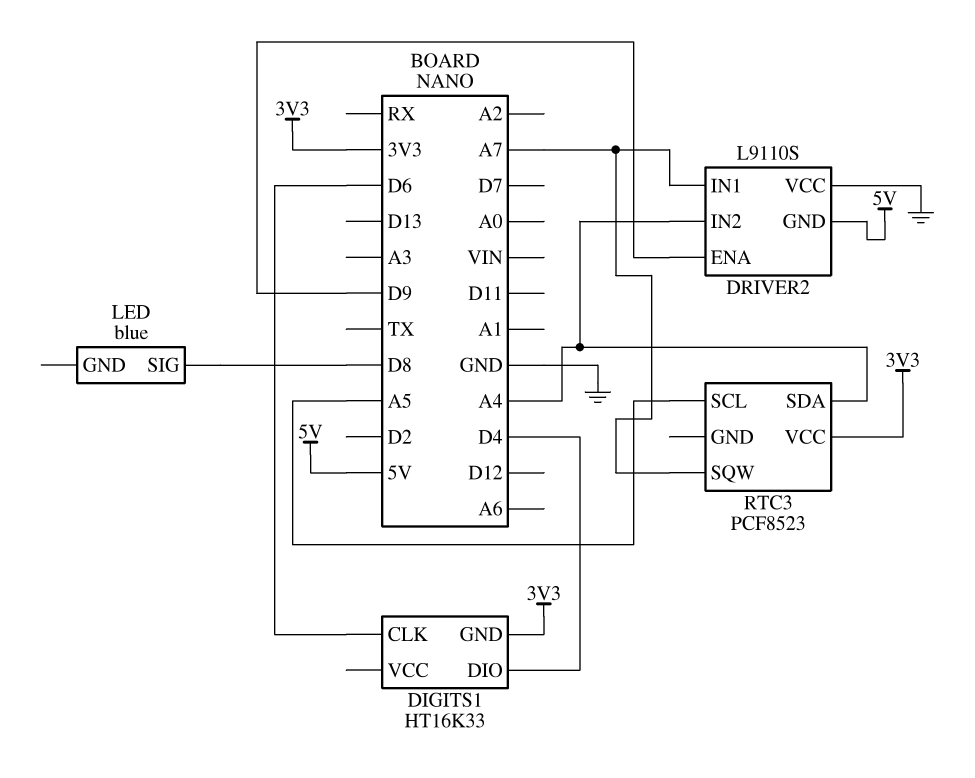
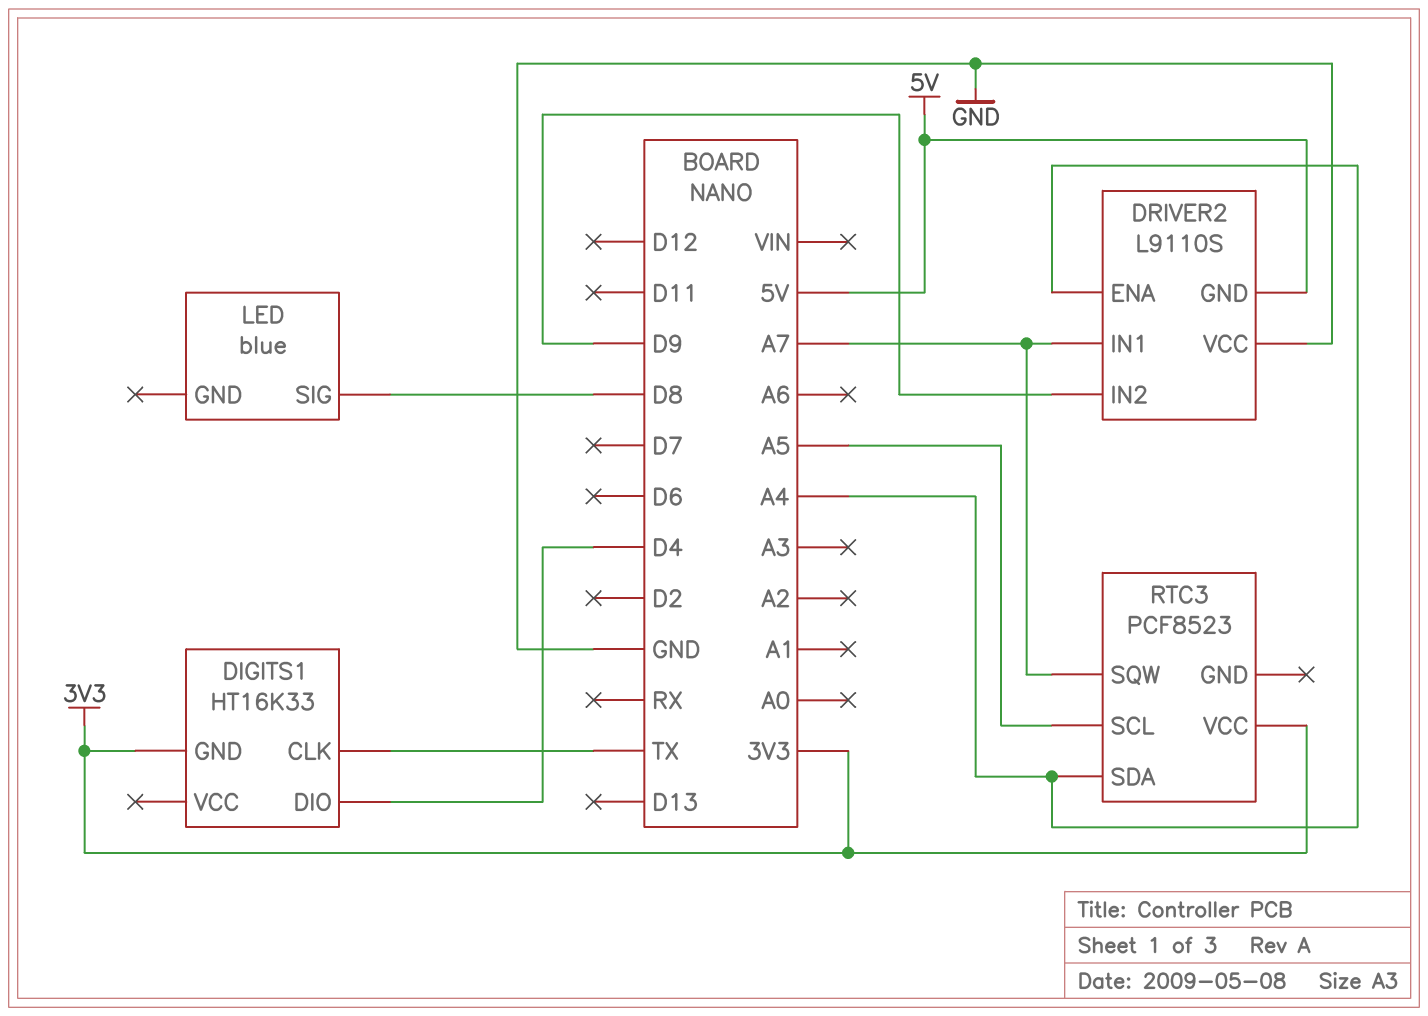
DIGITS1 pin CLK: D6 -> TX
DRIVER2 pin ENA: D9 -> A4
DRIVER2 pin IN2: A4 -> D9

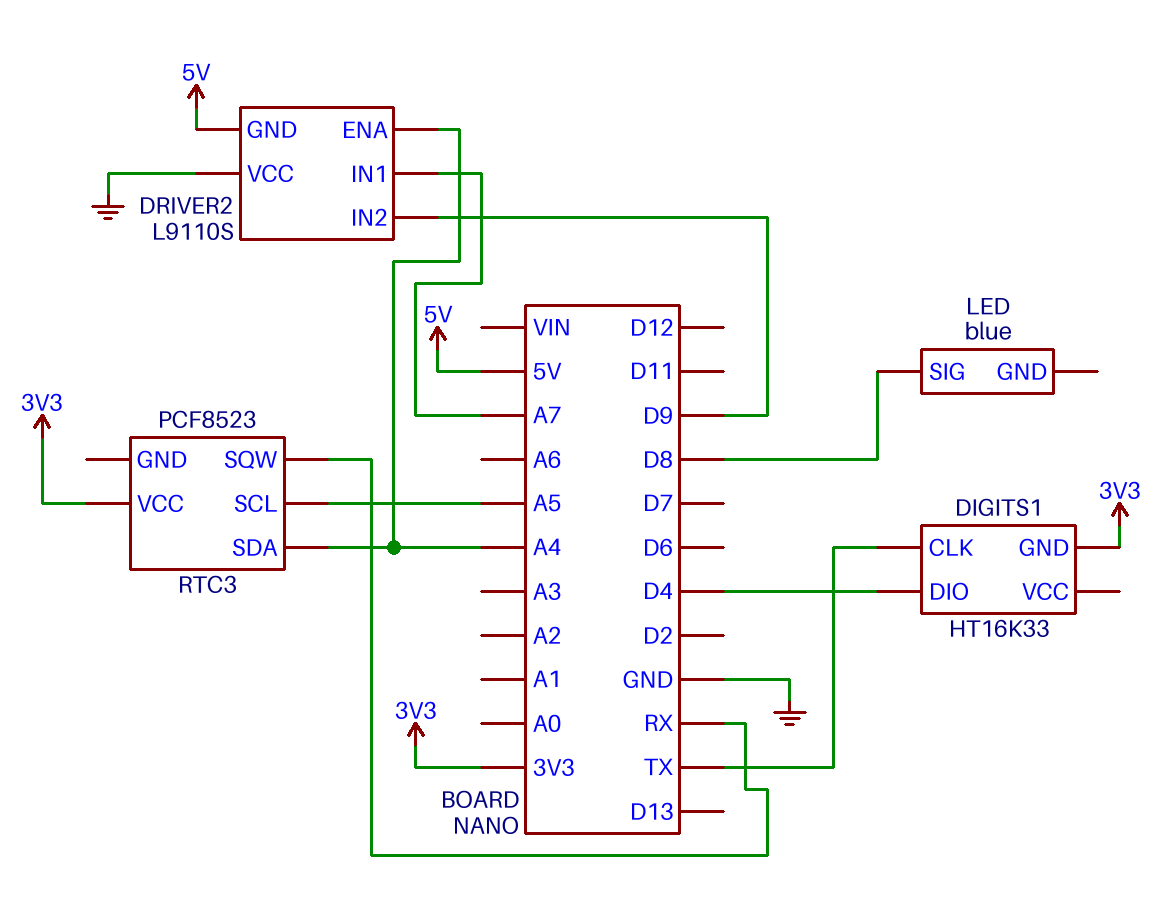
RTC3 pin SQW: A7 -> RX

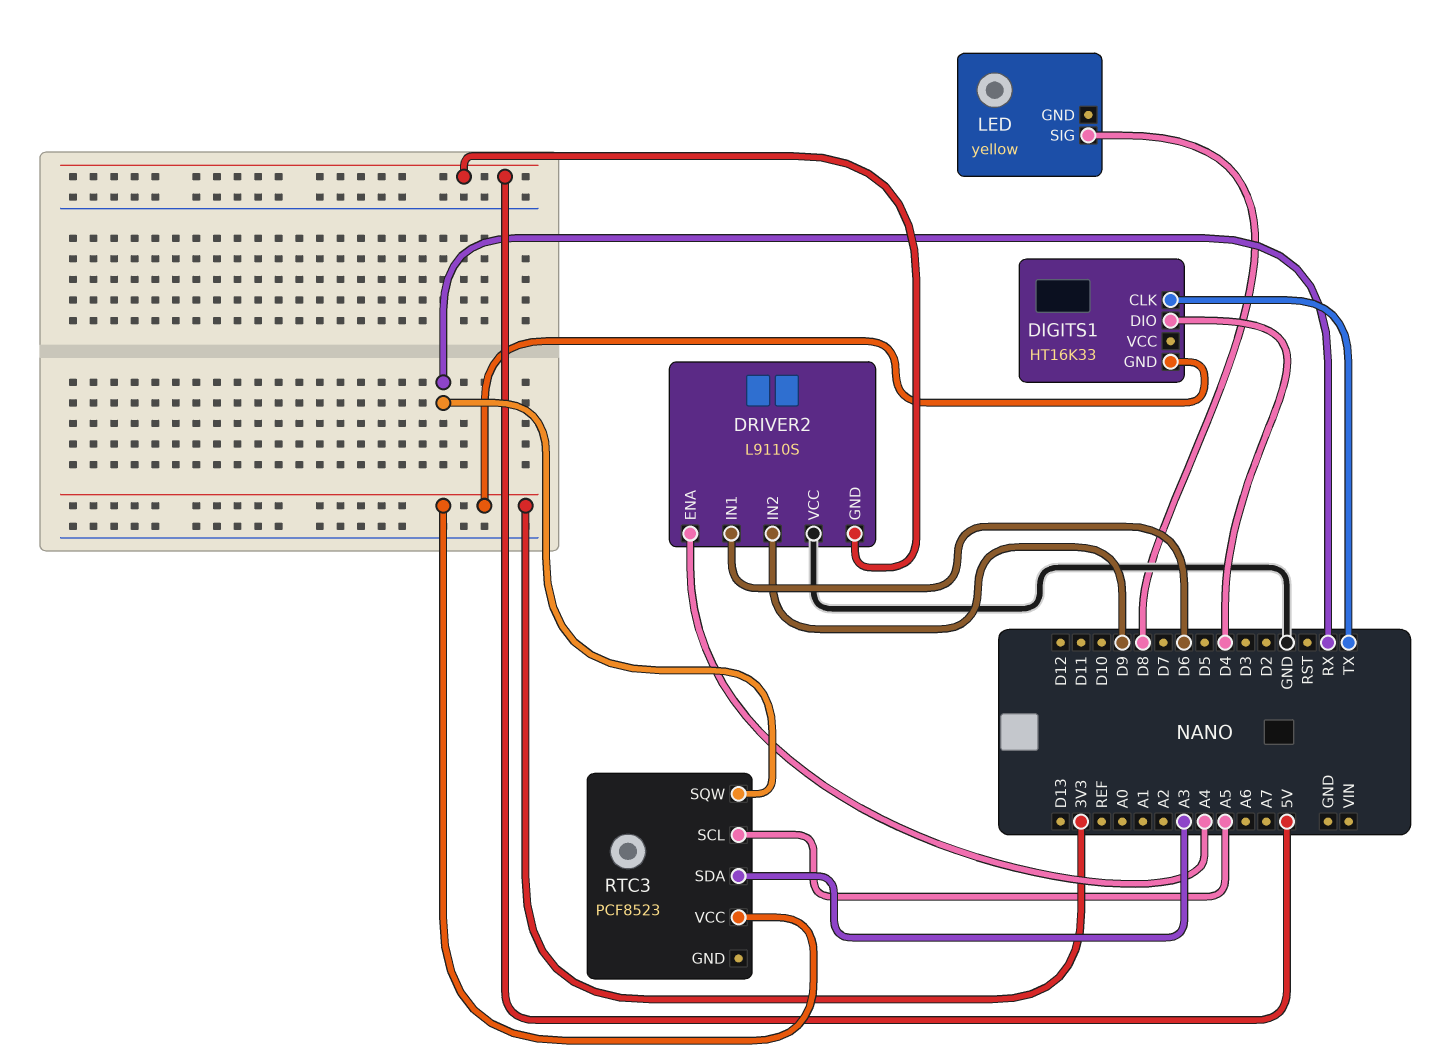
DRIVER2 pin IN1: A7 -> D6
LED: blue -> yellow
RTC3 pin SDA: A4 -> A3

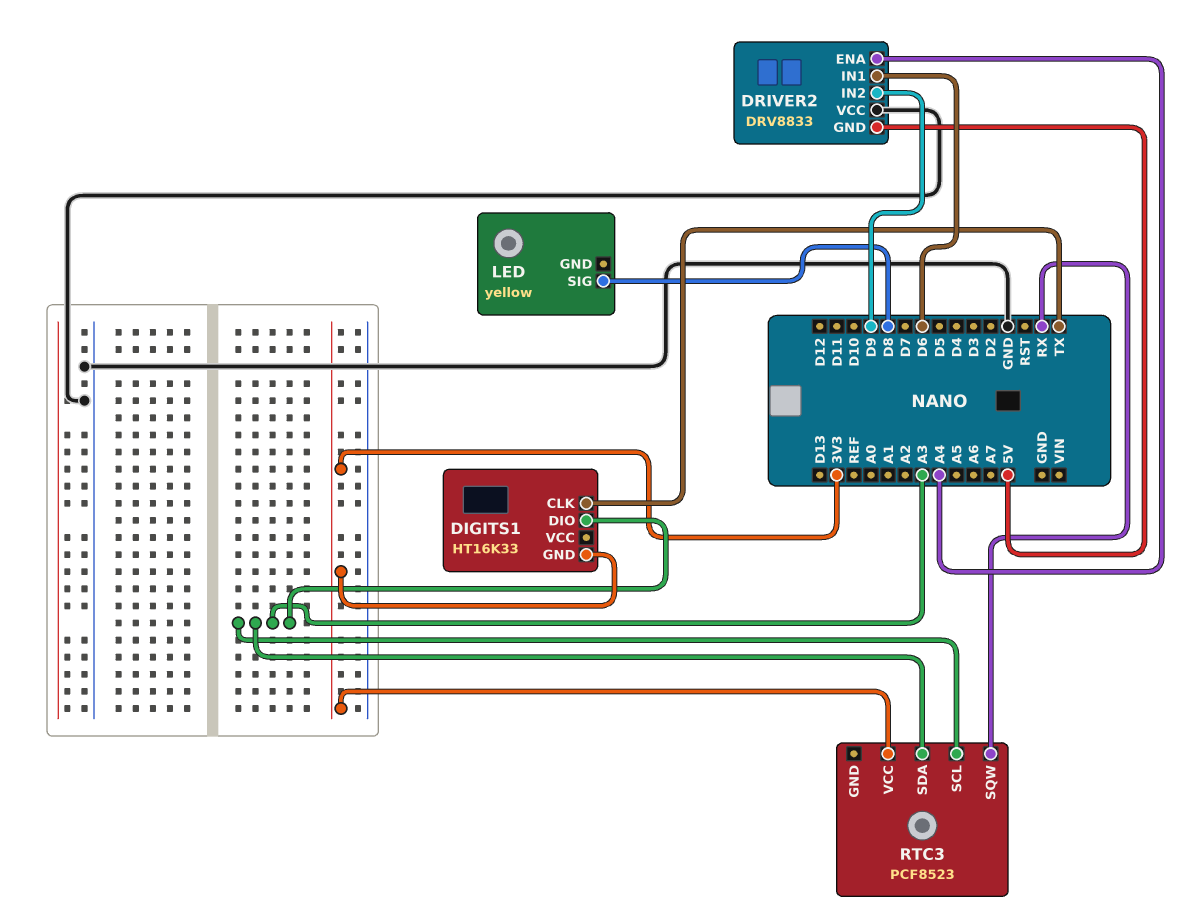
DIGITS1 pin DIO: D4 -> A3
DRIVER2: L9110S -> DRV8833
RTC3 pin SCL: A5 -> A3

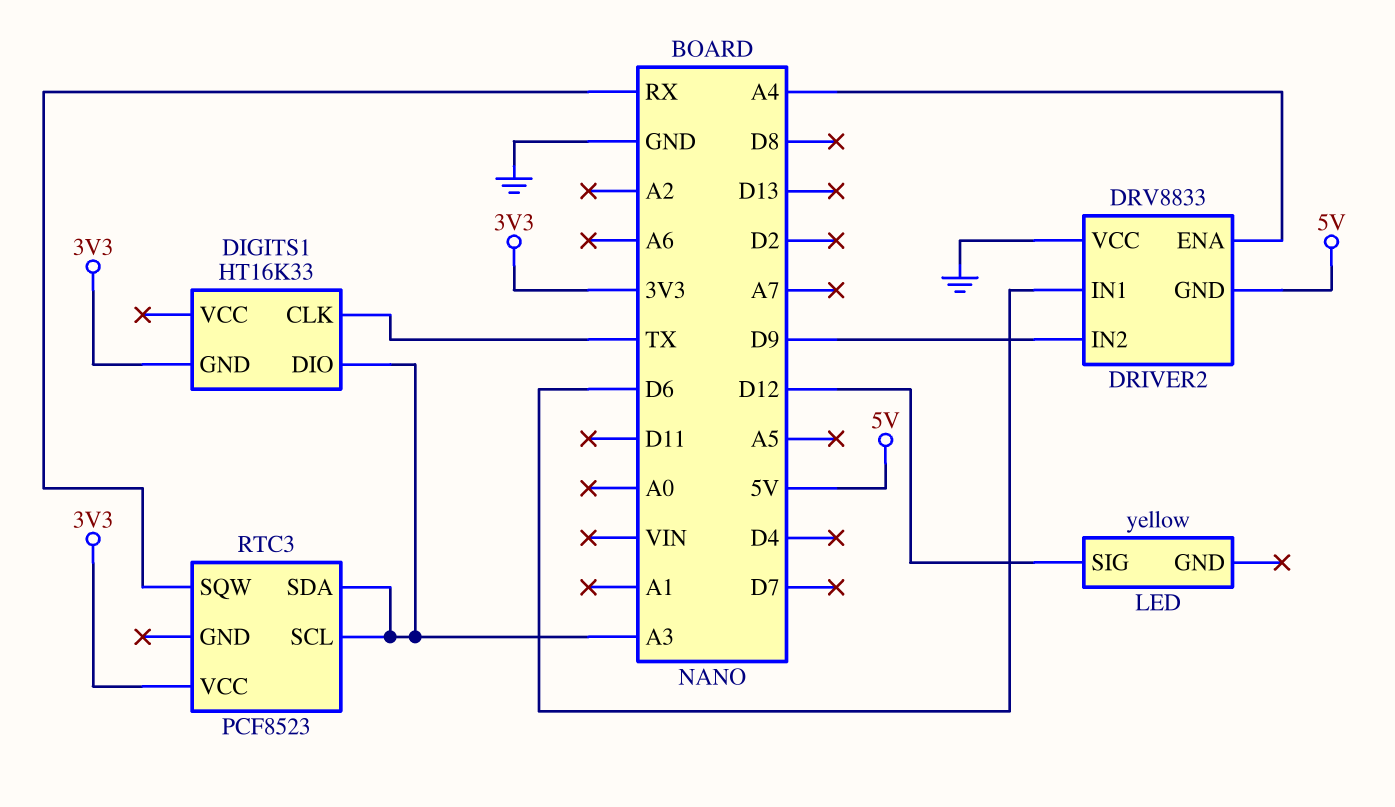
LED pin SIG: D8 -> D12

